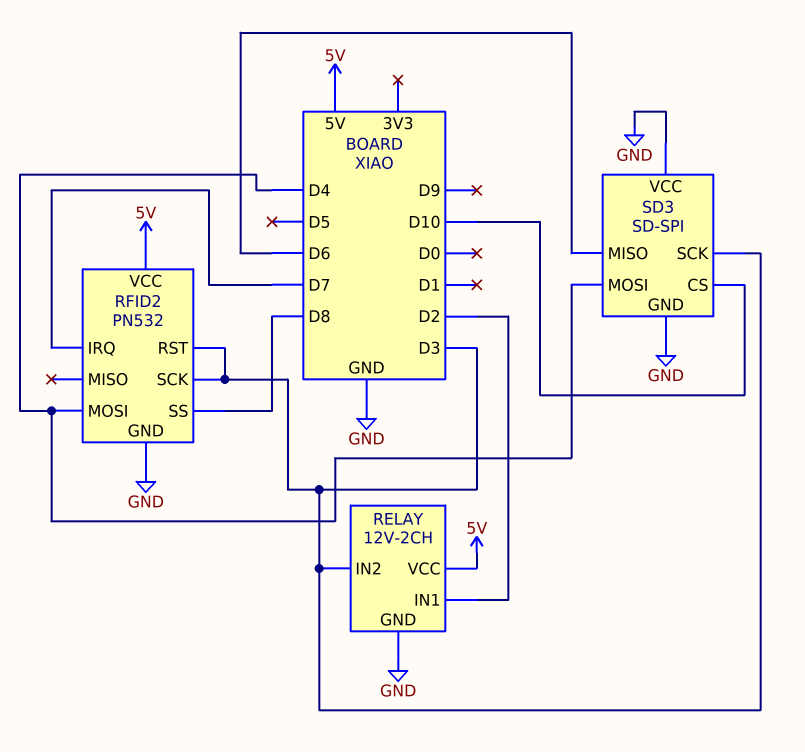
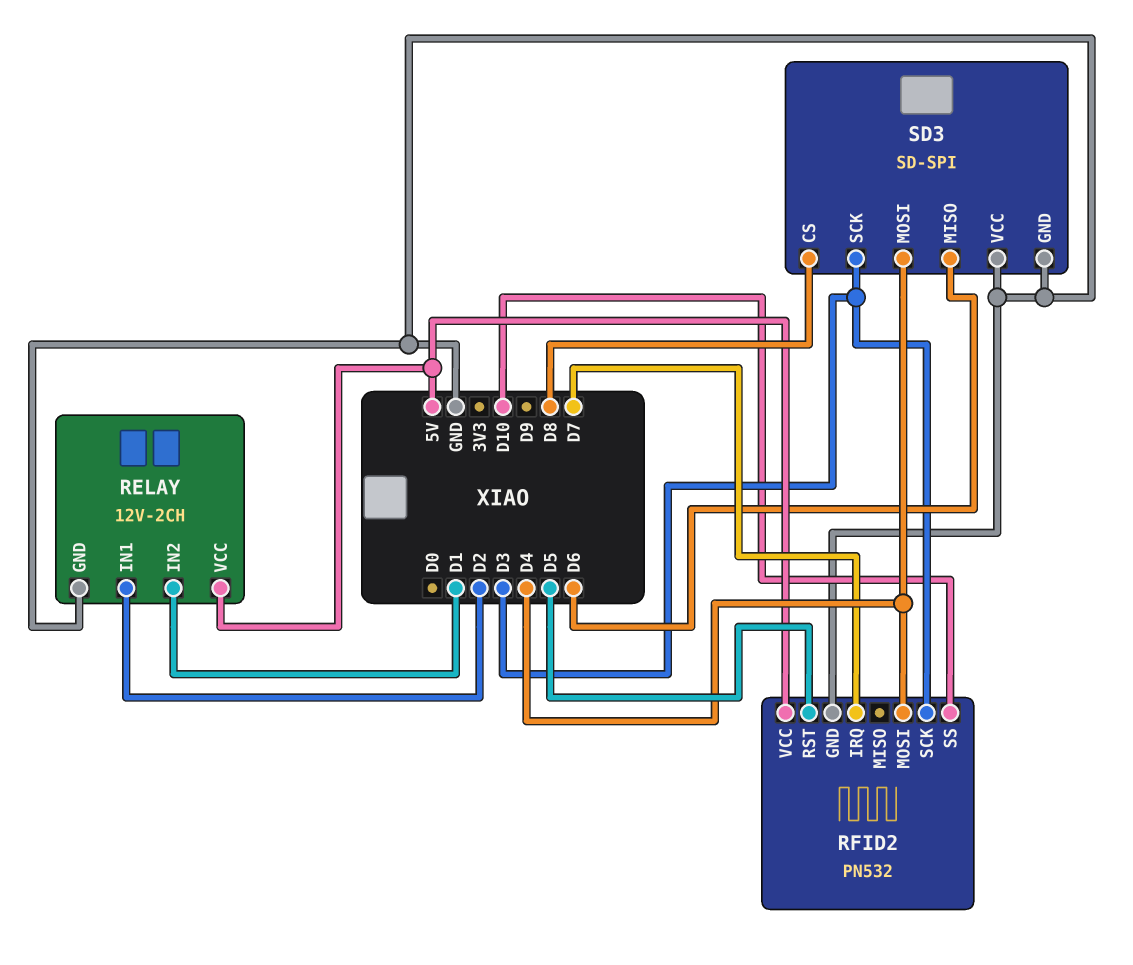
RELAY pin IN2: D3 -> D1
RFID2 pin RST: D3 -> D5
RFID2 pin SS: D8 -> D10
SD3 pin CS: D10 -> D8

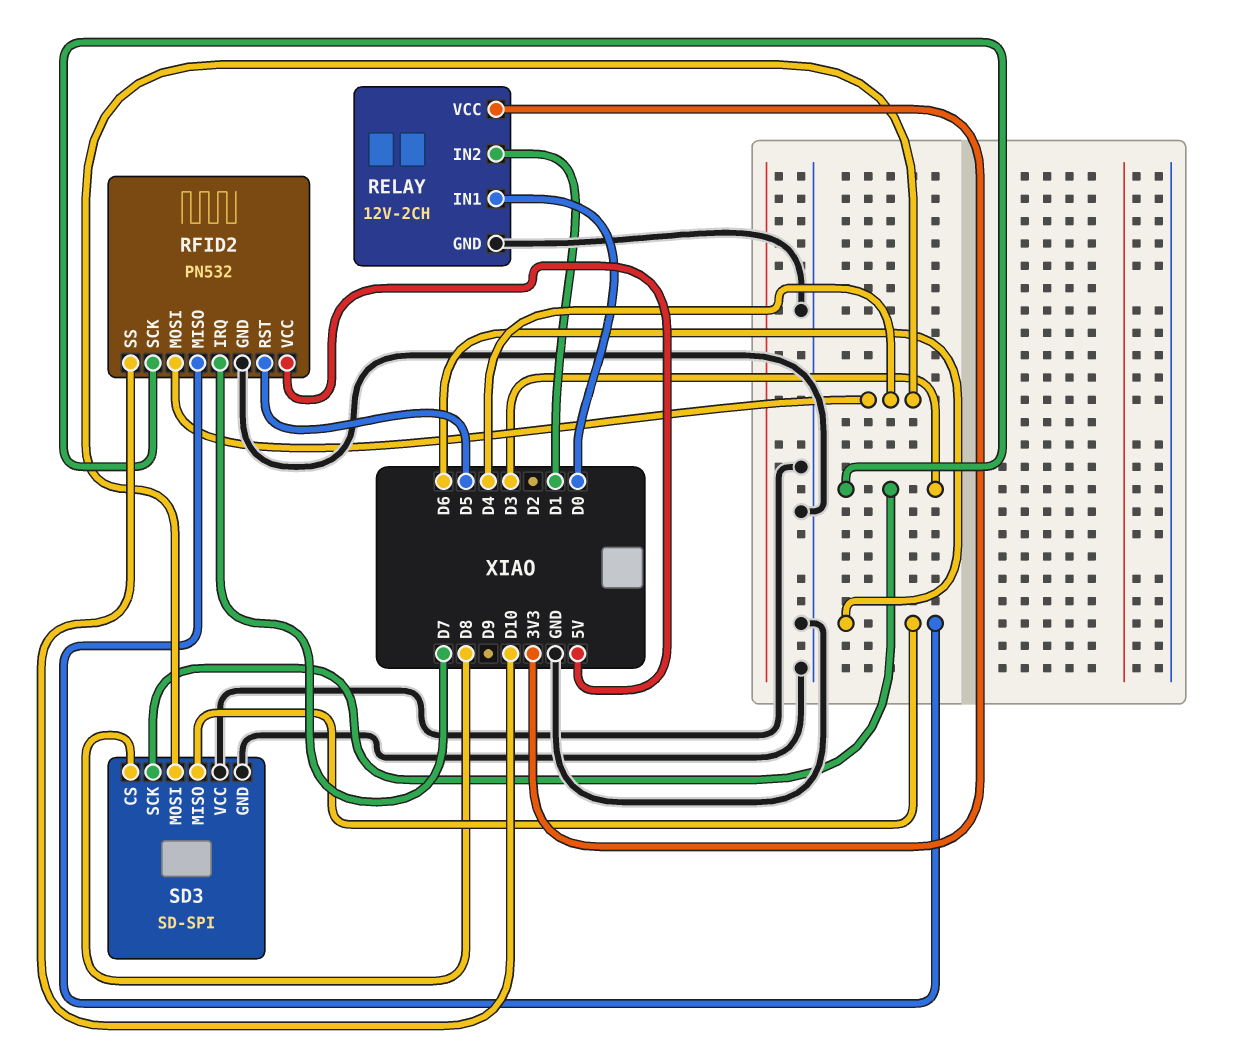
RELAY pin IN1: D2 -> D0
RELAY pin VCC: 5V -> 3V3
RFID2 pin MISO: none -> D6

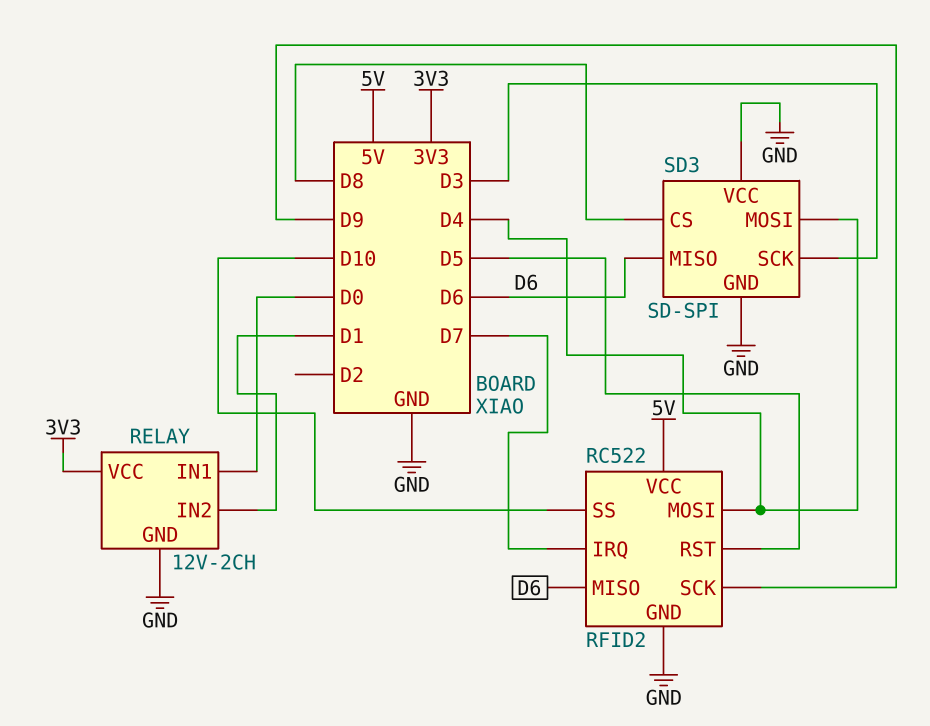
RFID2: PN532 -> RC522
RFID2 pin SCK: D3 -> D9

